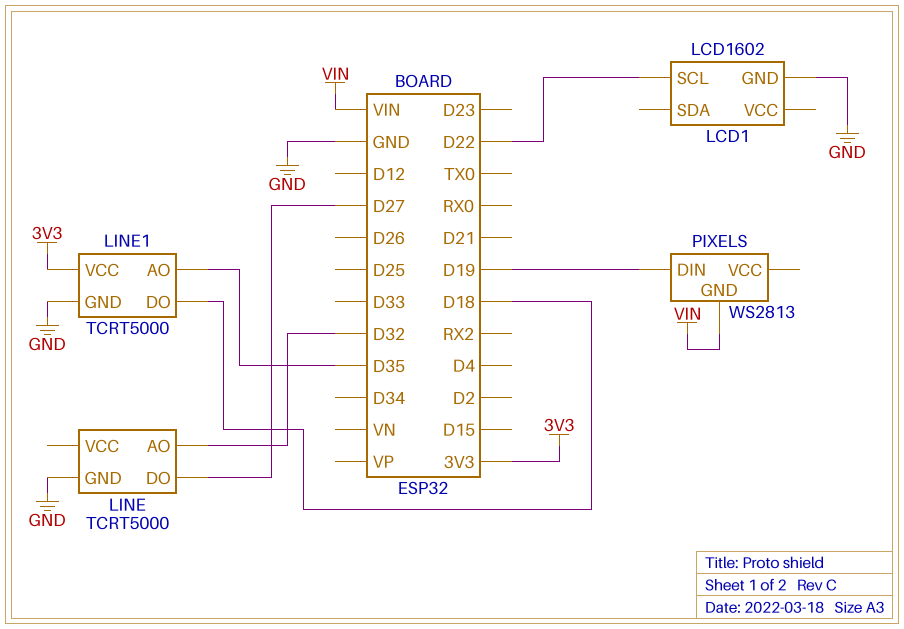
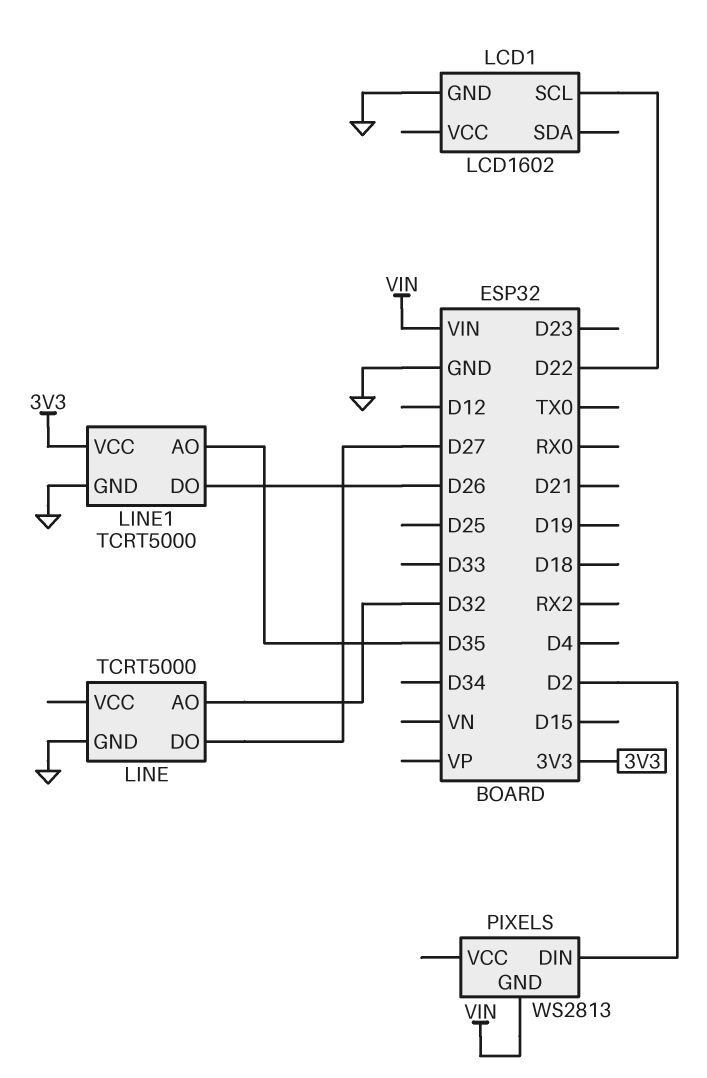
LINE1 pin DO: D18 -> D26
PIXELS pin DIN: D19 -> D2

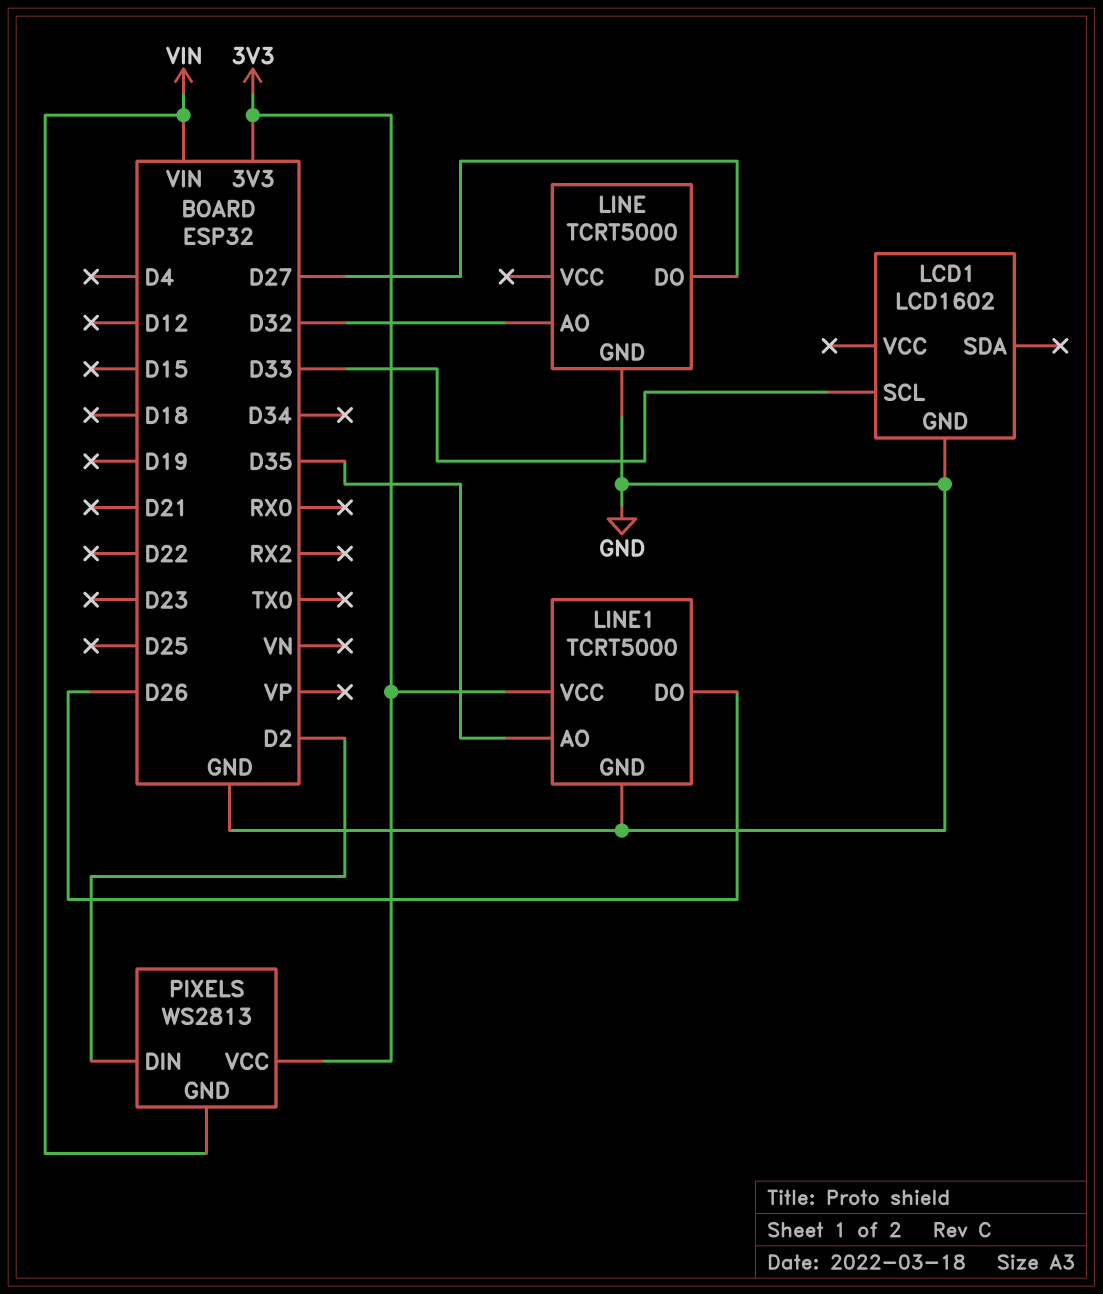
LCD1 pin SCL: D22 -> D33
PIXELS pin VCC: none -> 3V3

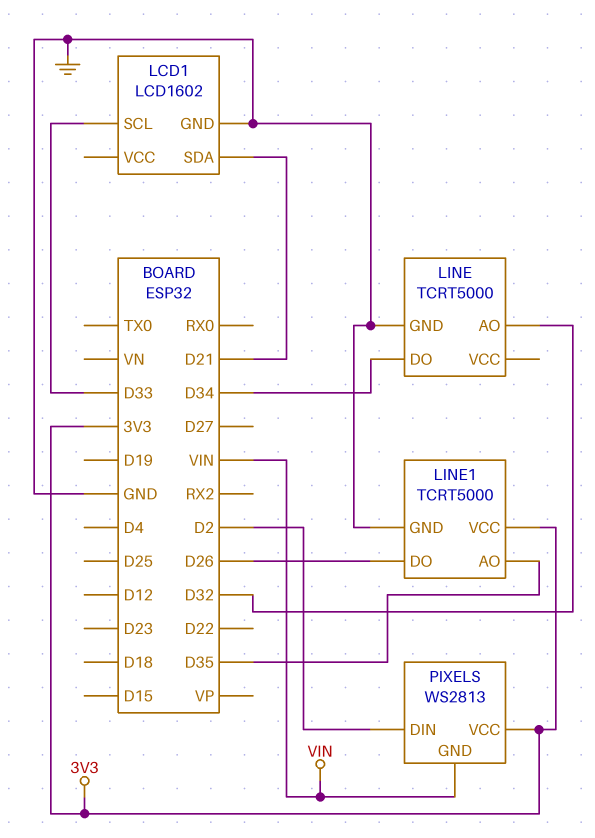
LCD1 pin SDA: none -> D21
LINE pin DO: D27 -> D34

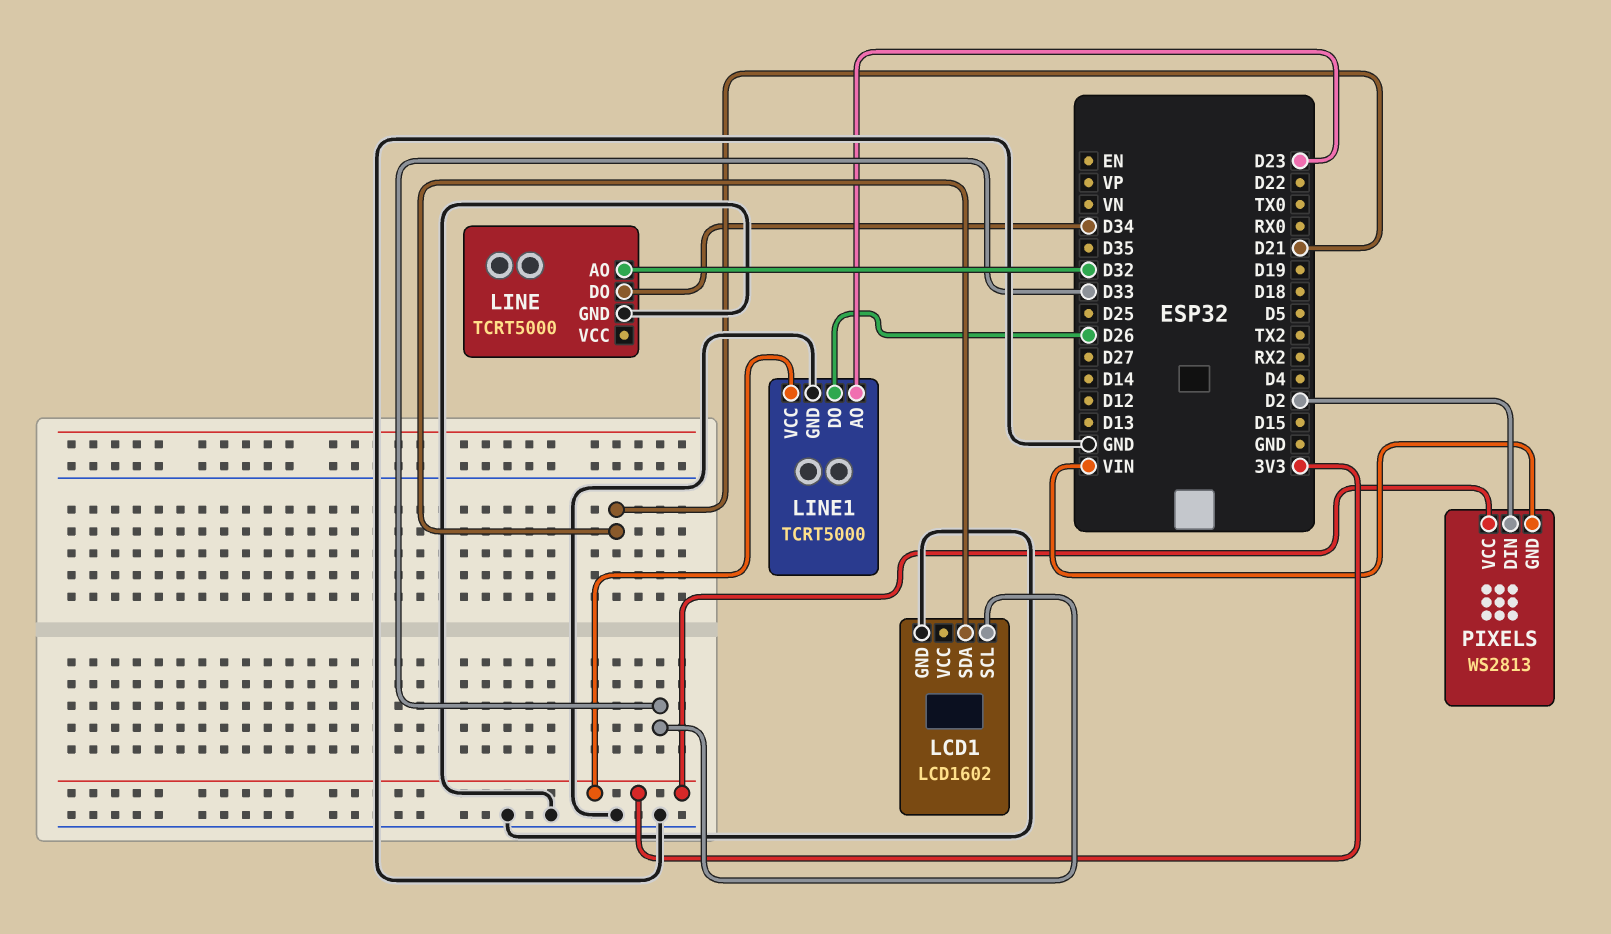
LINE1 pin AO: D35 -> D23

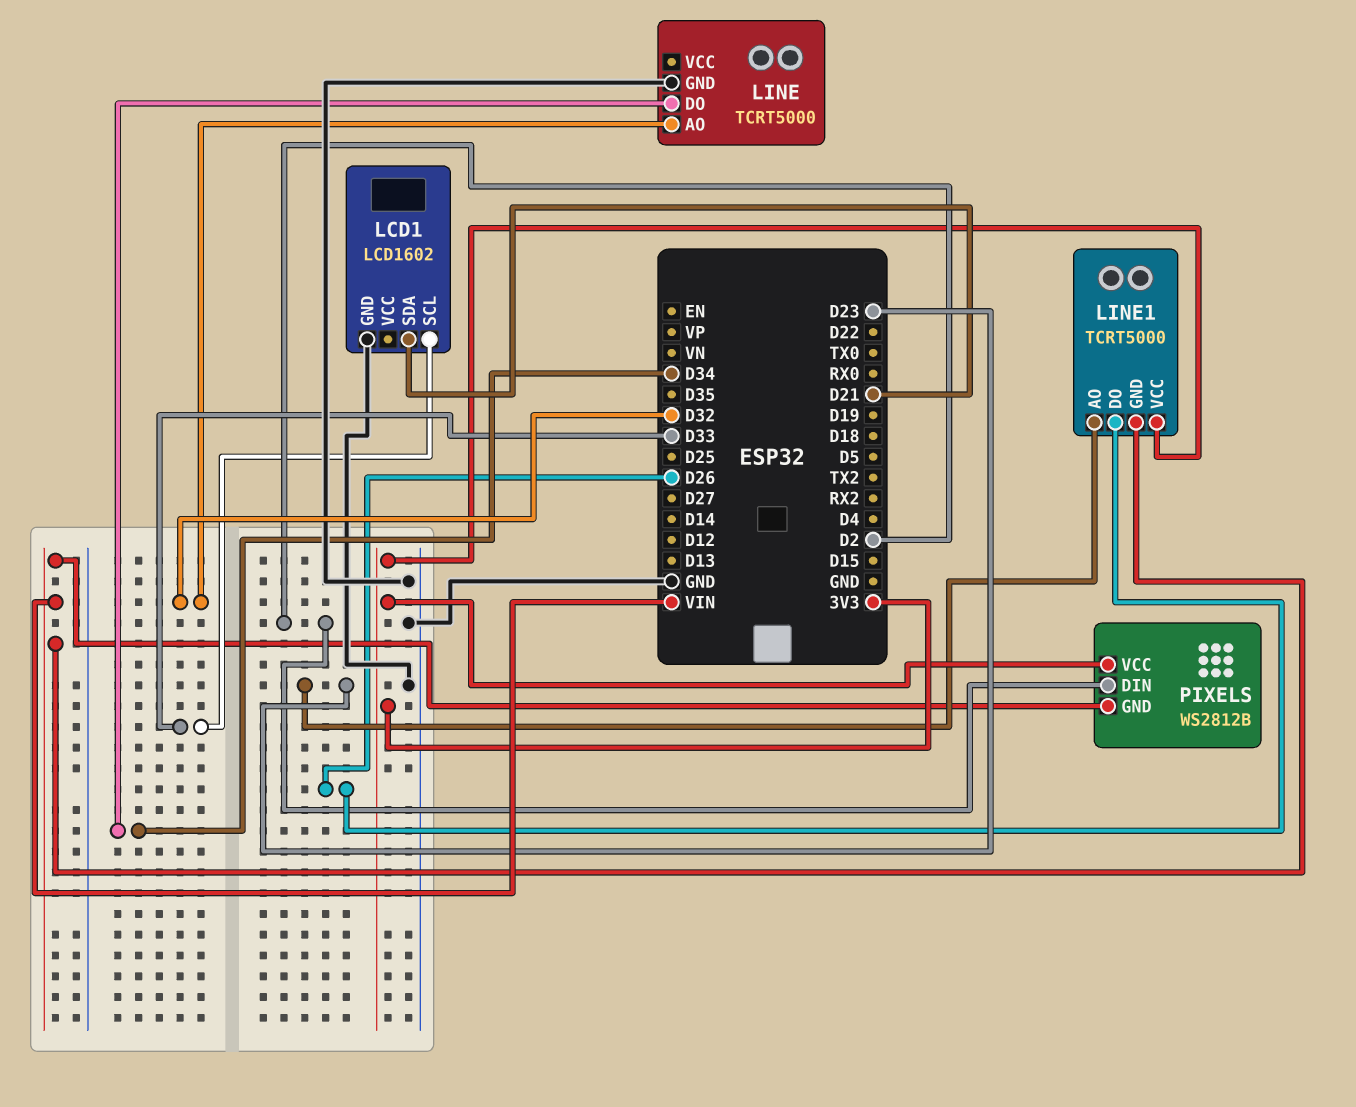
LINE1 pin GND: GND -> VIN
PIXELS: WS2813 -> WS2812B

